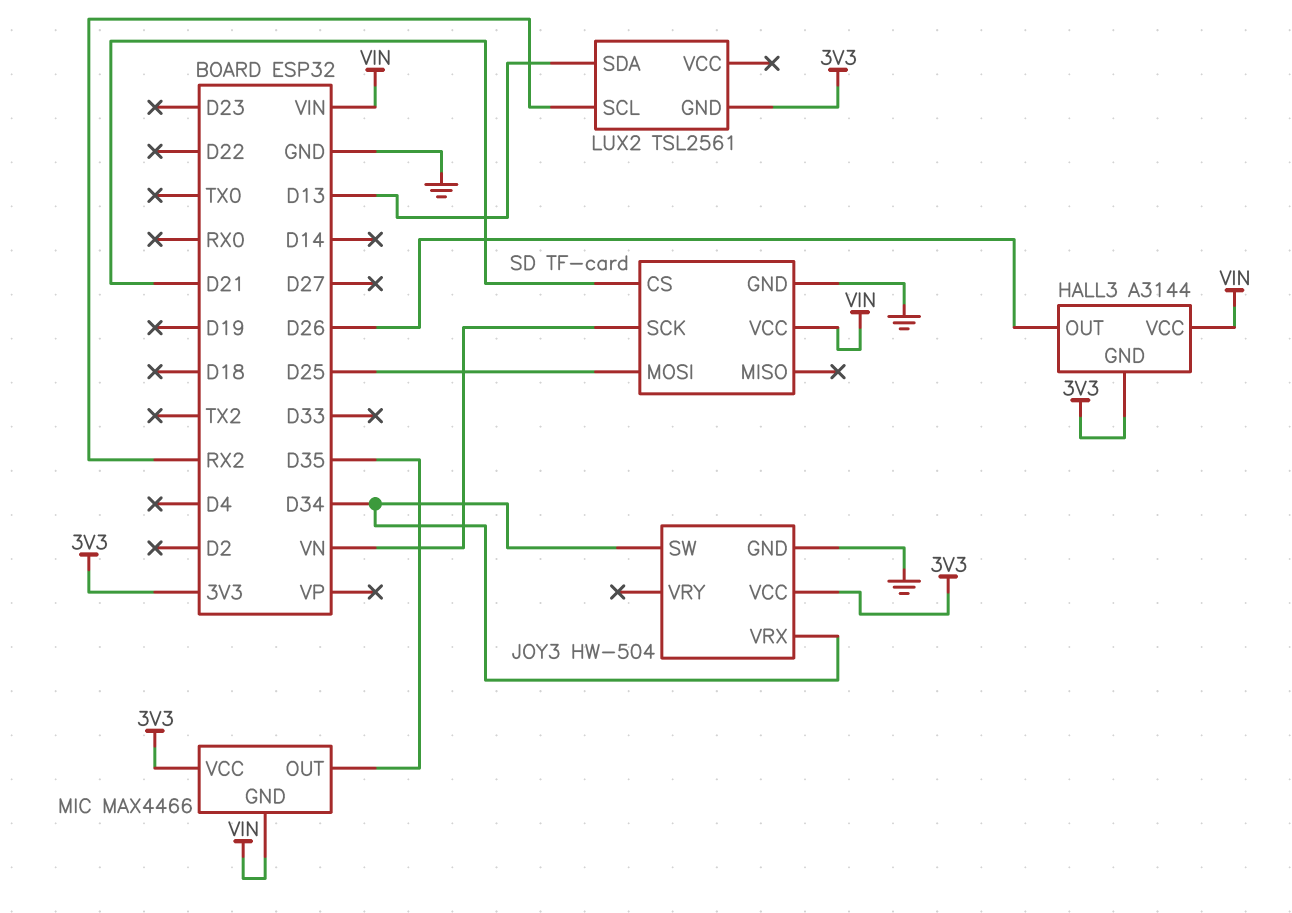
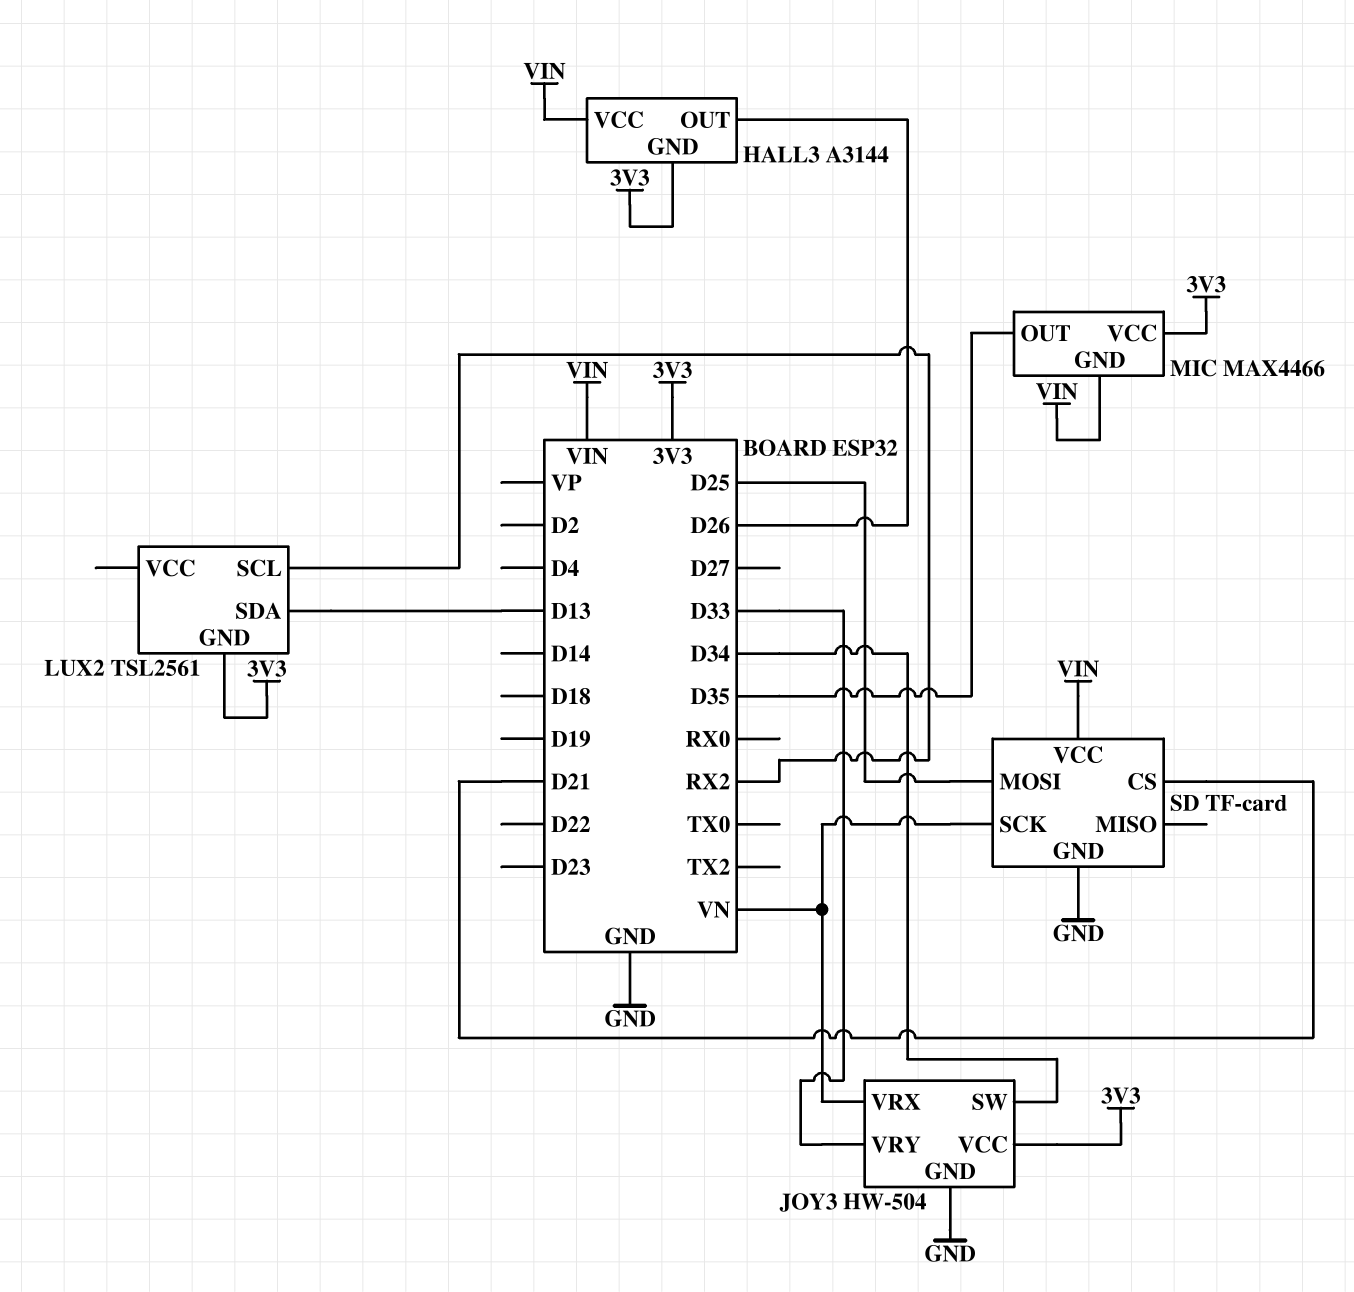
JOY3 pin VRX: D34 -> VN
JOY3 pin VRY: none -> D33

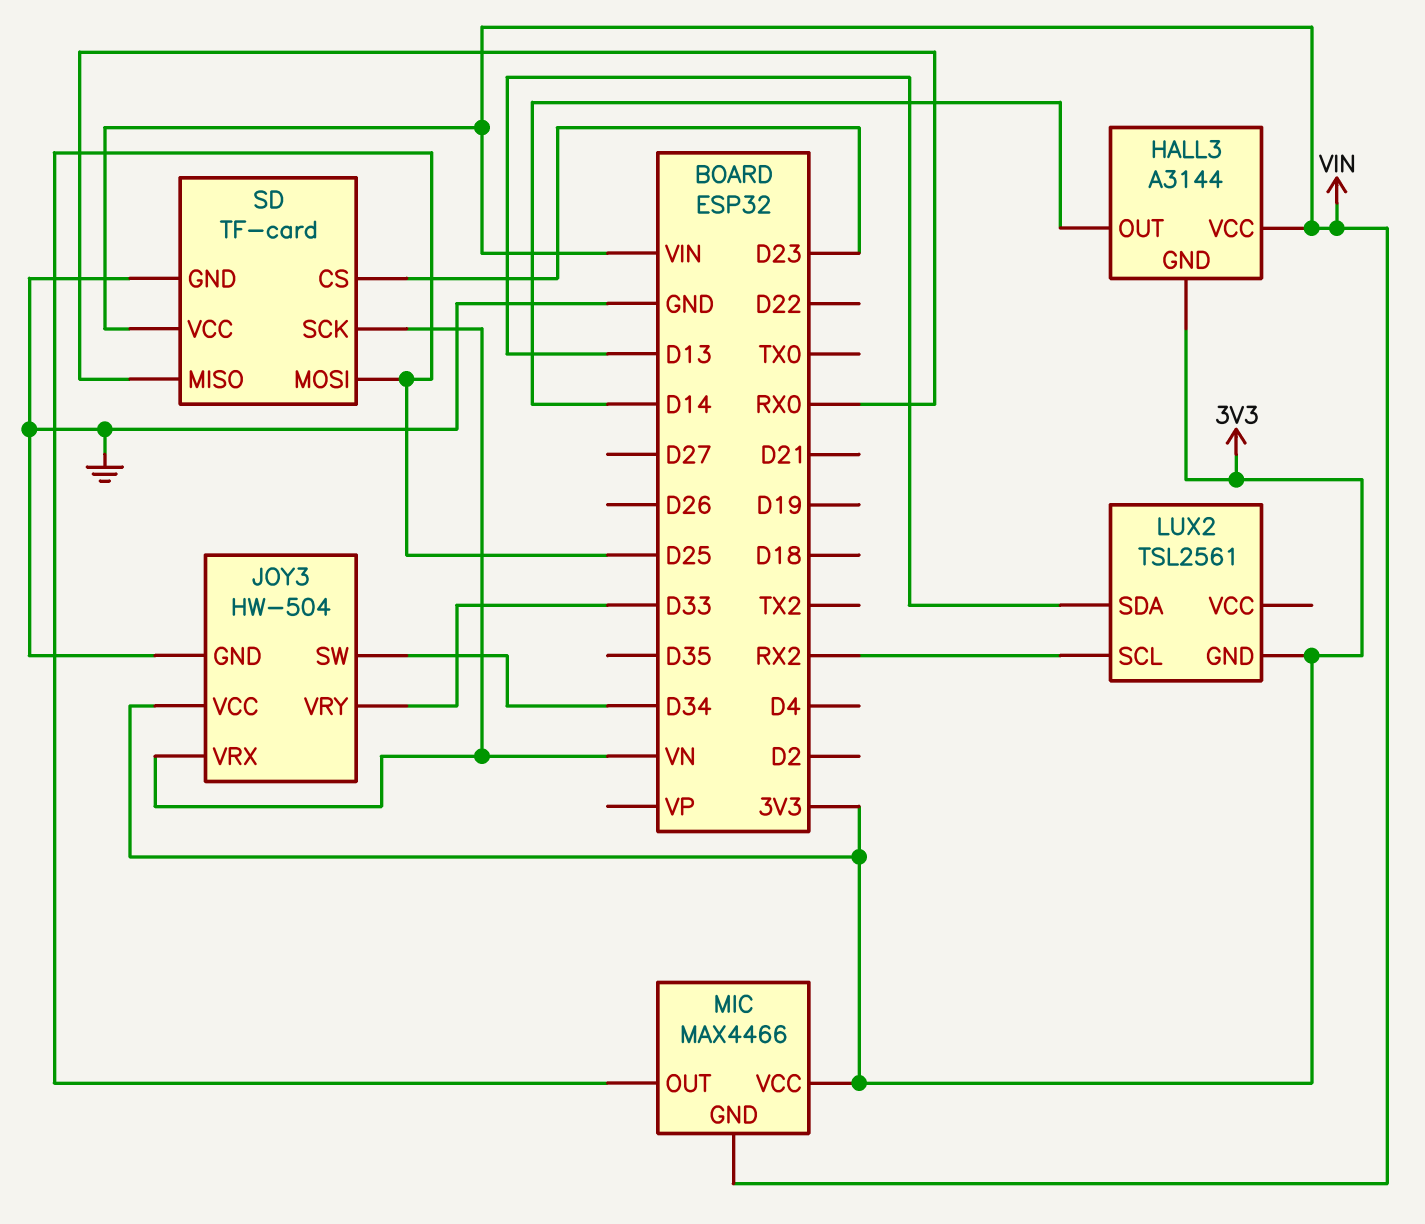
HALL3 pin OUT: D26 -> D14
MIC pin OUT: D35 -> D25
SD pin CS: D21 -> D23
SD pin MISO: none -> RX0

